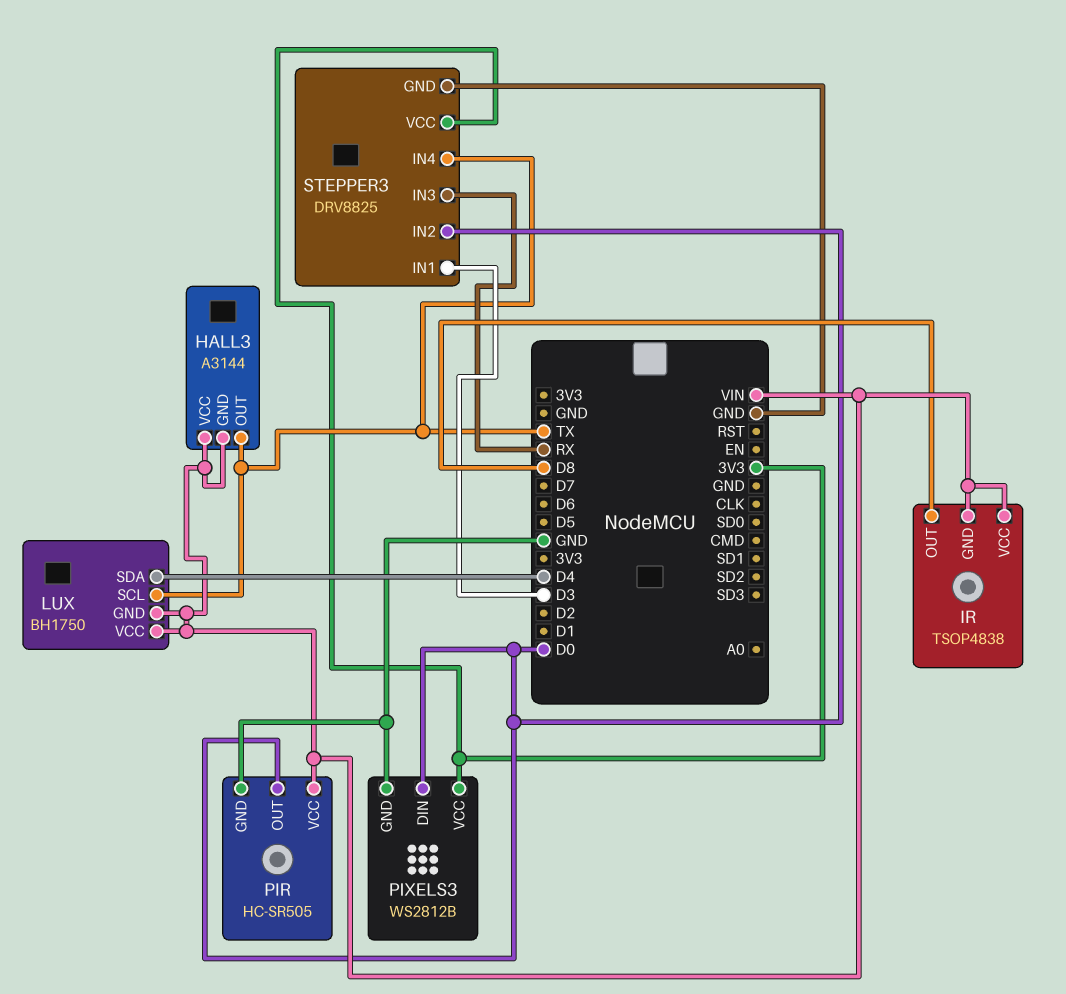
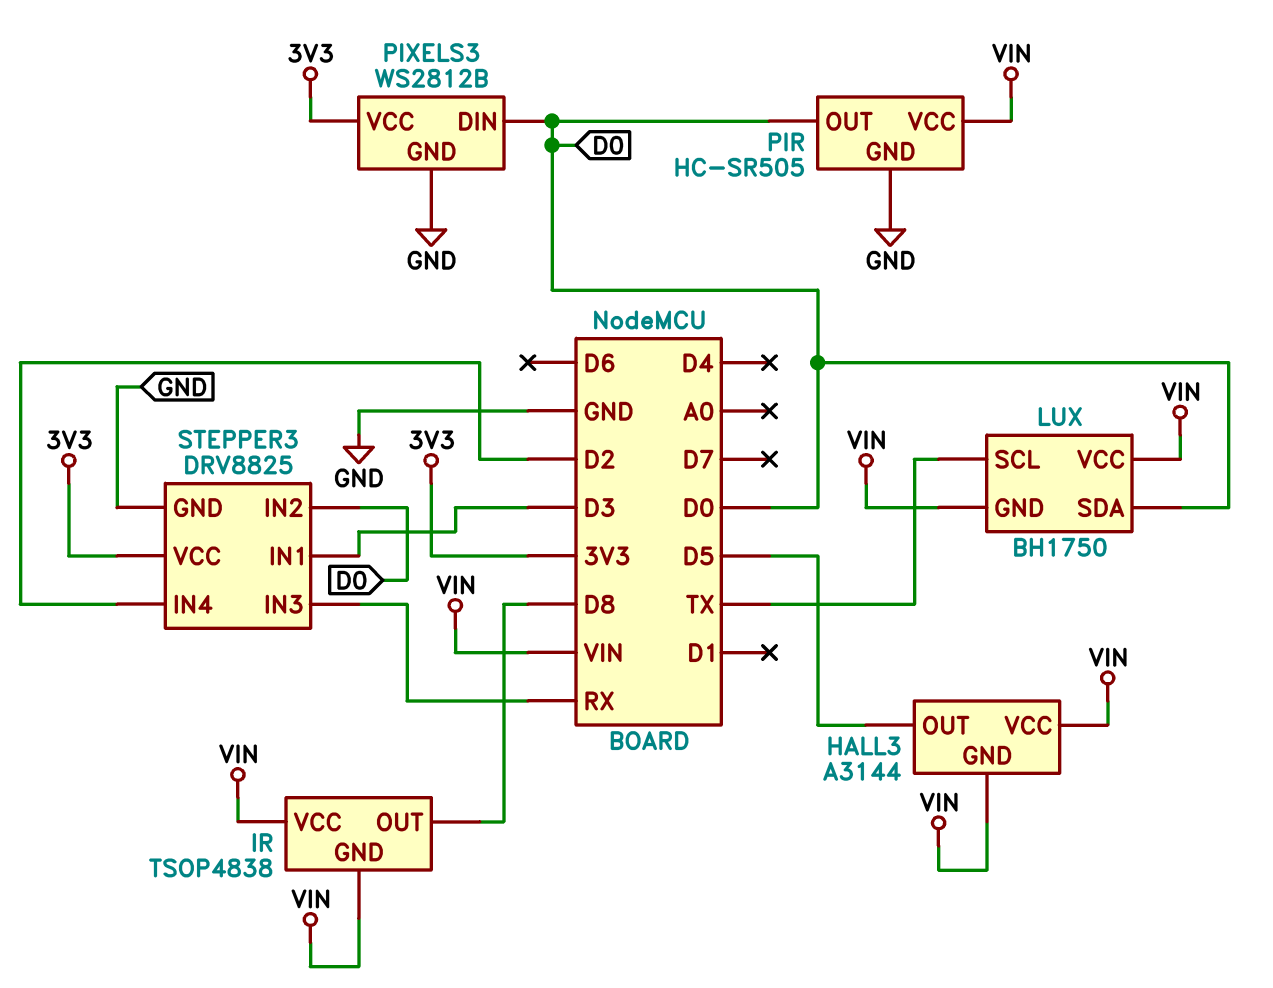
HALL3 pin OUT: TX -> D5
LUX pin SDA: D4 -> D0
STEPPER3 pin IN4: TX -> D2

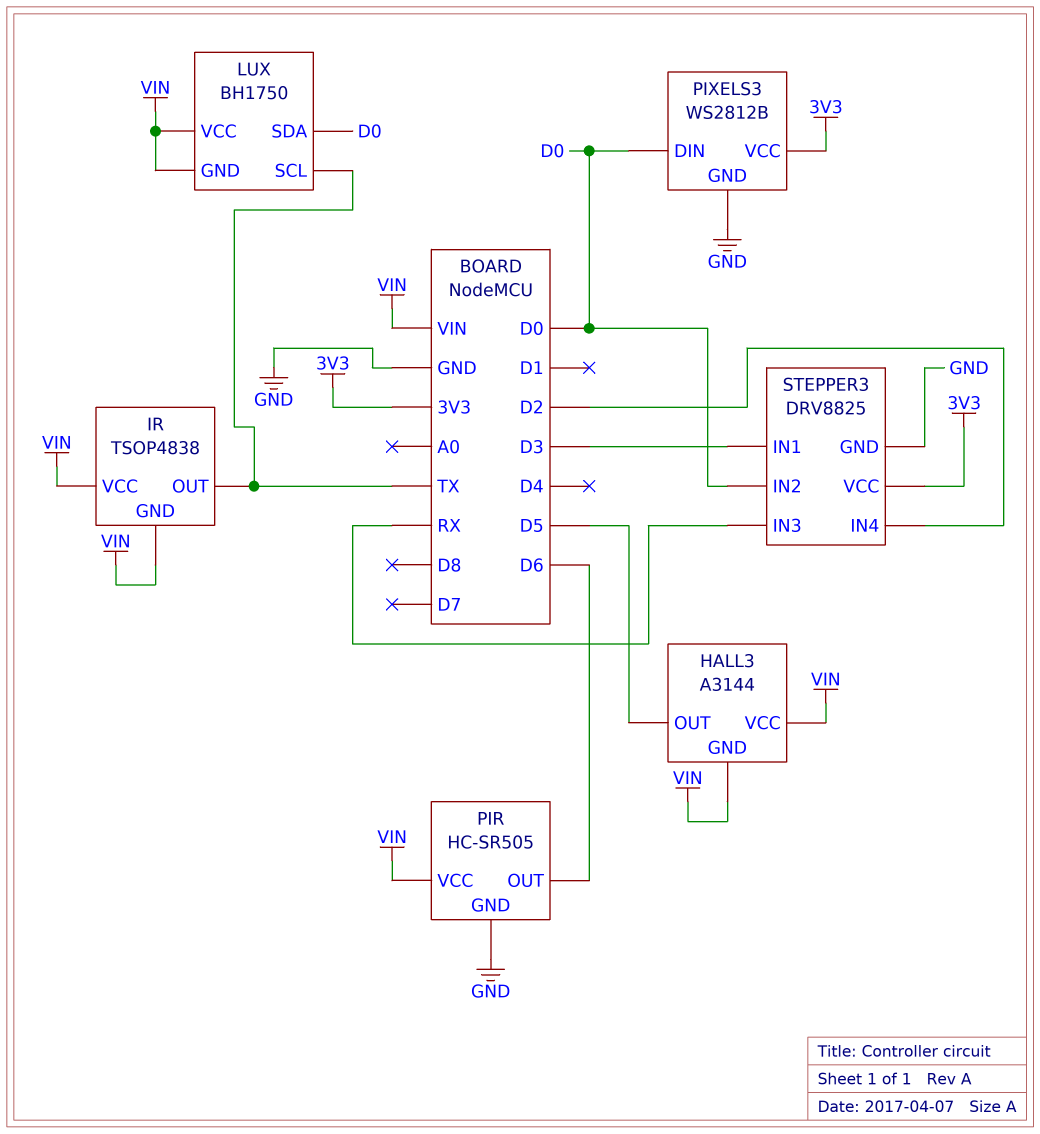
IR pin OUT: D8 -> TX
PIR pin OUT: D0 -> D6

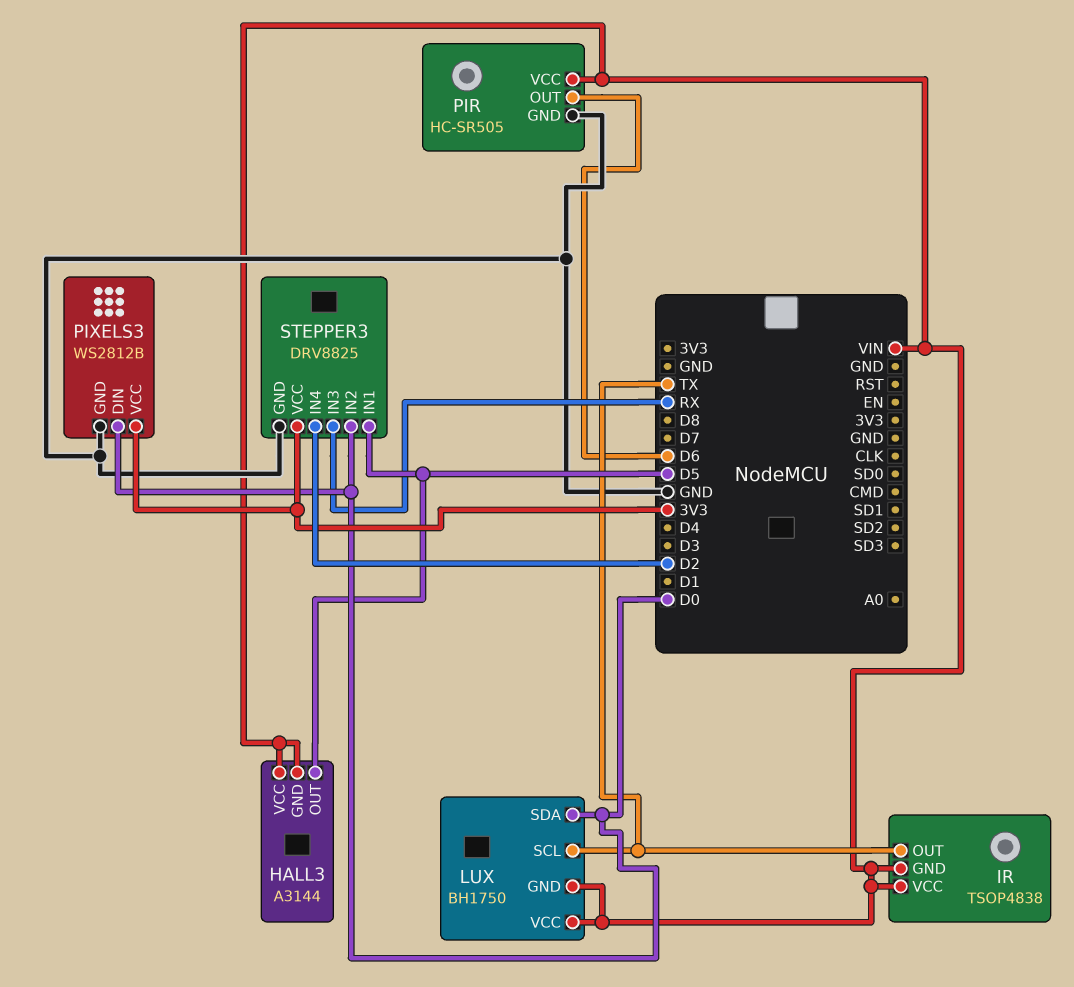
STEPPER3 pin IN1: D3 -> D5

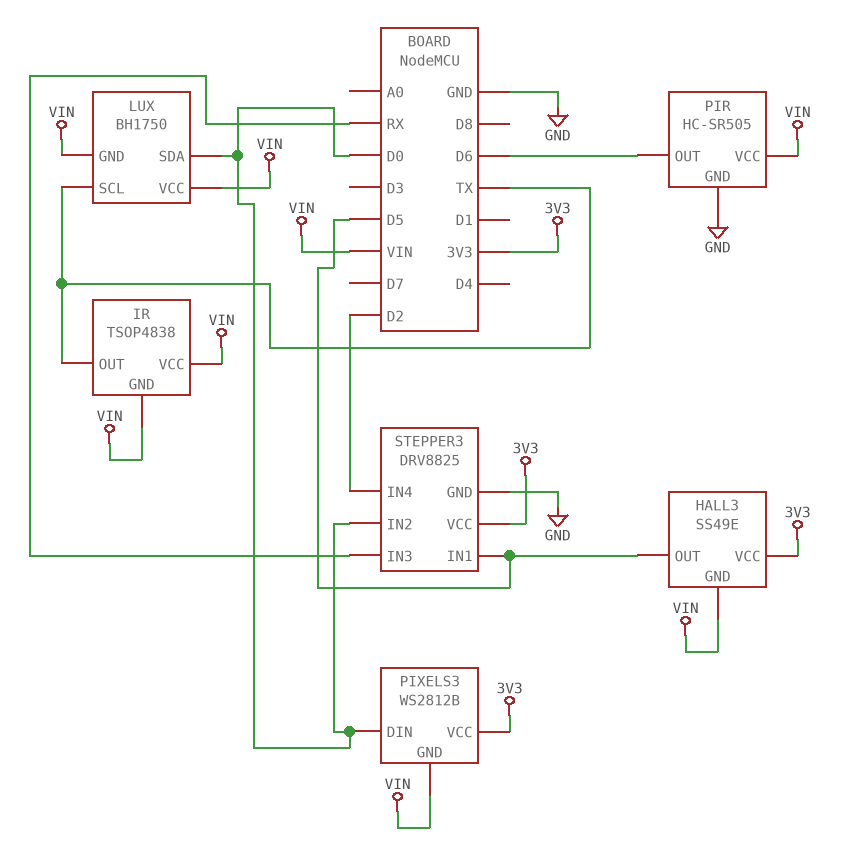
HALL3: A3144 -> SS49E
HALL3 pin VCC: VIN -> 3V3
PIXELS3 pin GND: GND -> VIN

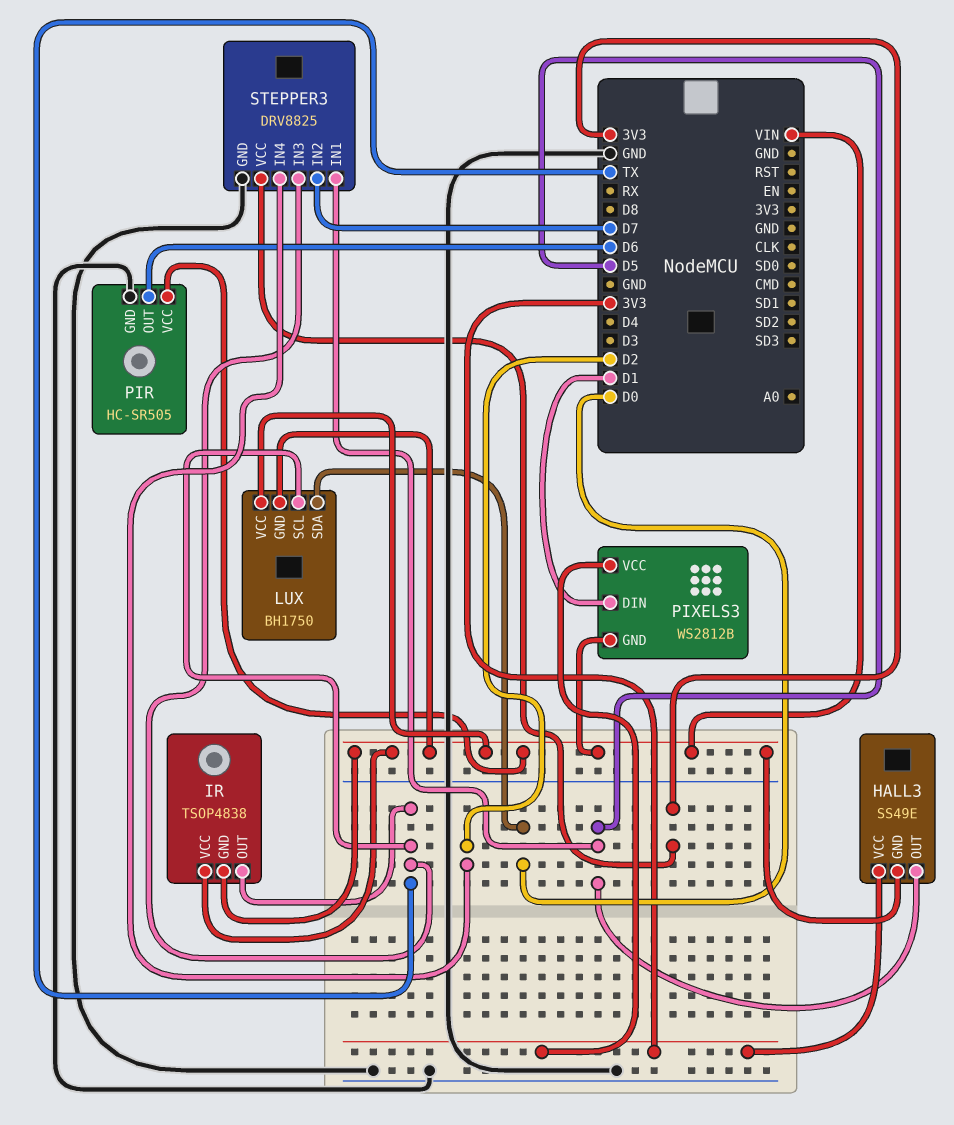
PIXELS3 pin DIN: D0 -> D1
STEPPER3 pin IN2: D0 -> D7
STEPPER3 pin IN3: RX -> TX

